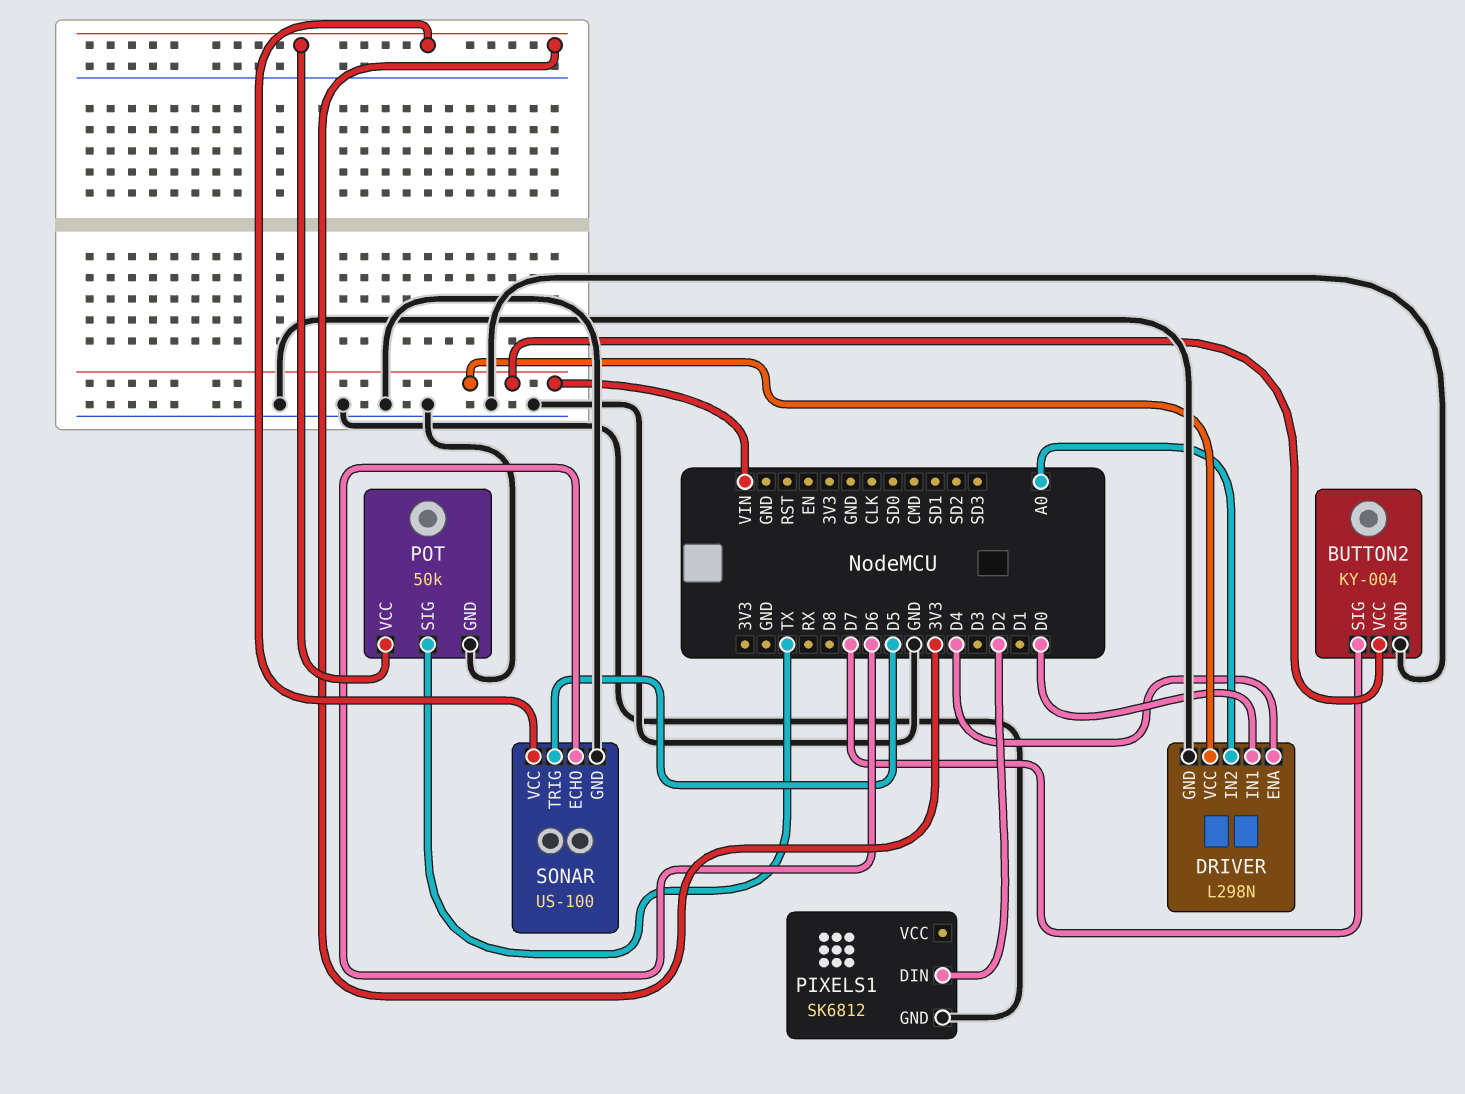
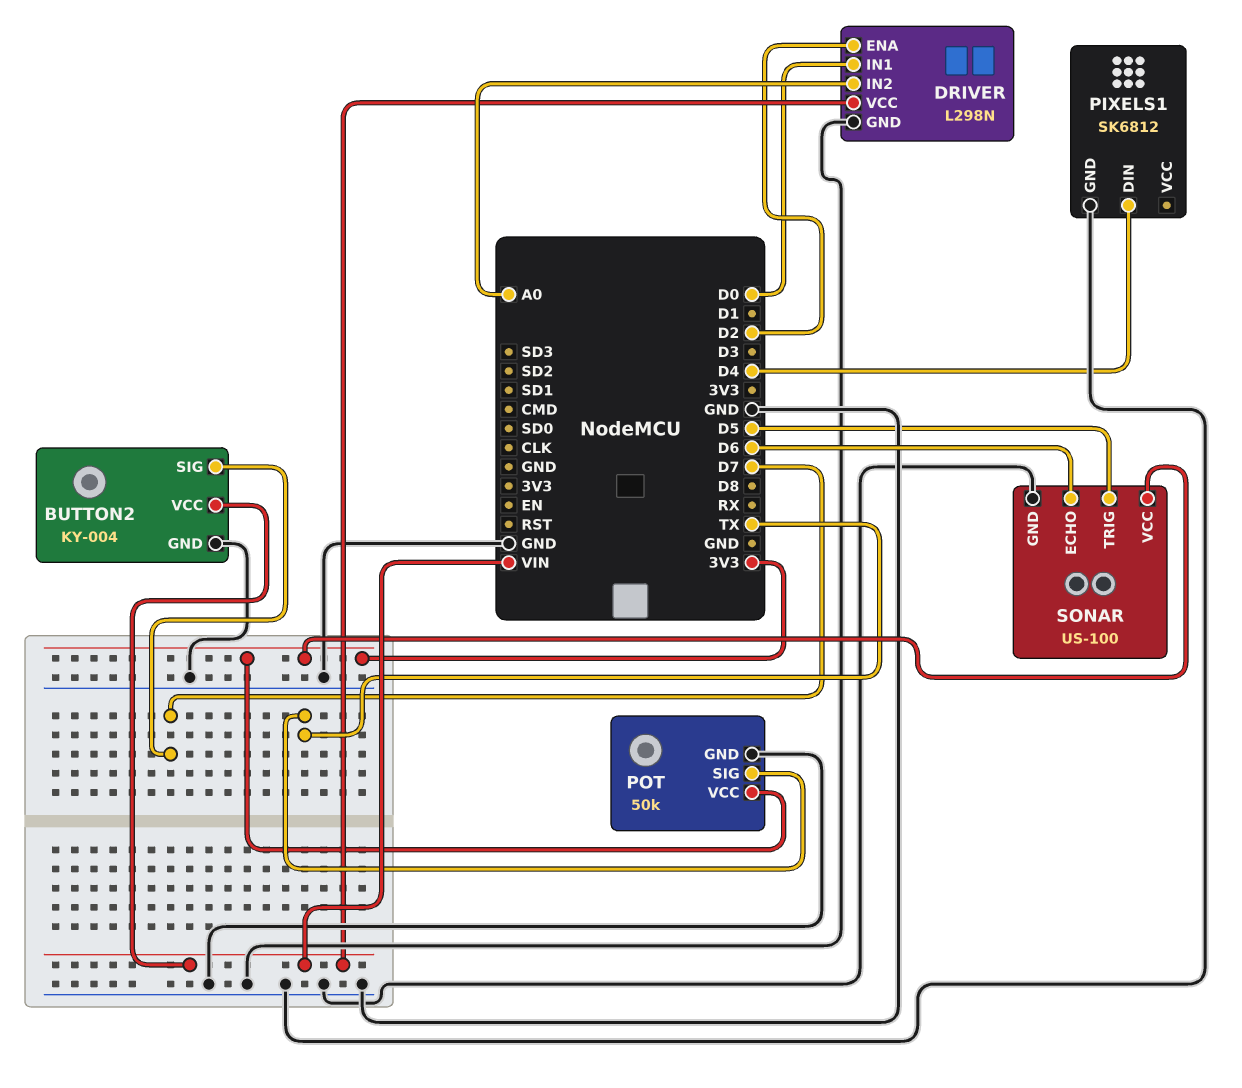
DRIVER pin ENA: D4 -> D2
PIXELS1 pin DIN: D2 -> D4

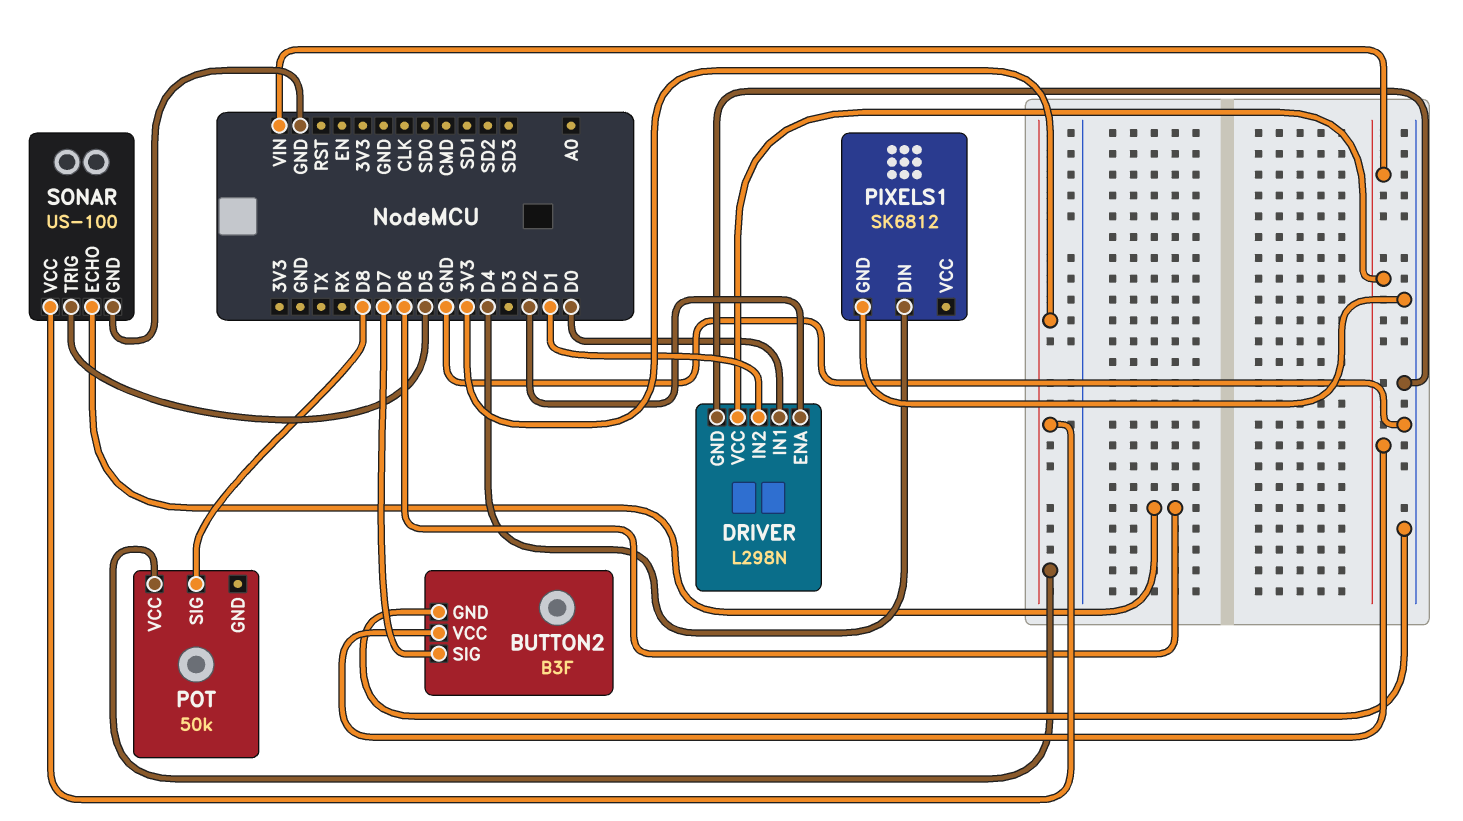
BUTTON2: KY-004 -> B3F
DRIVER pin IN2: A0 -> D1
POT pin GND: GND -> none
POT pin SIG: TX -> D8

